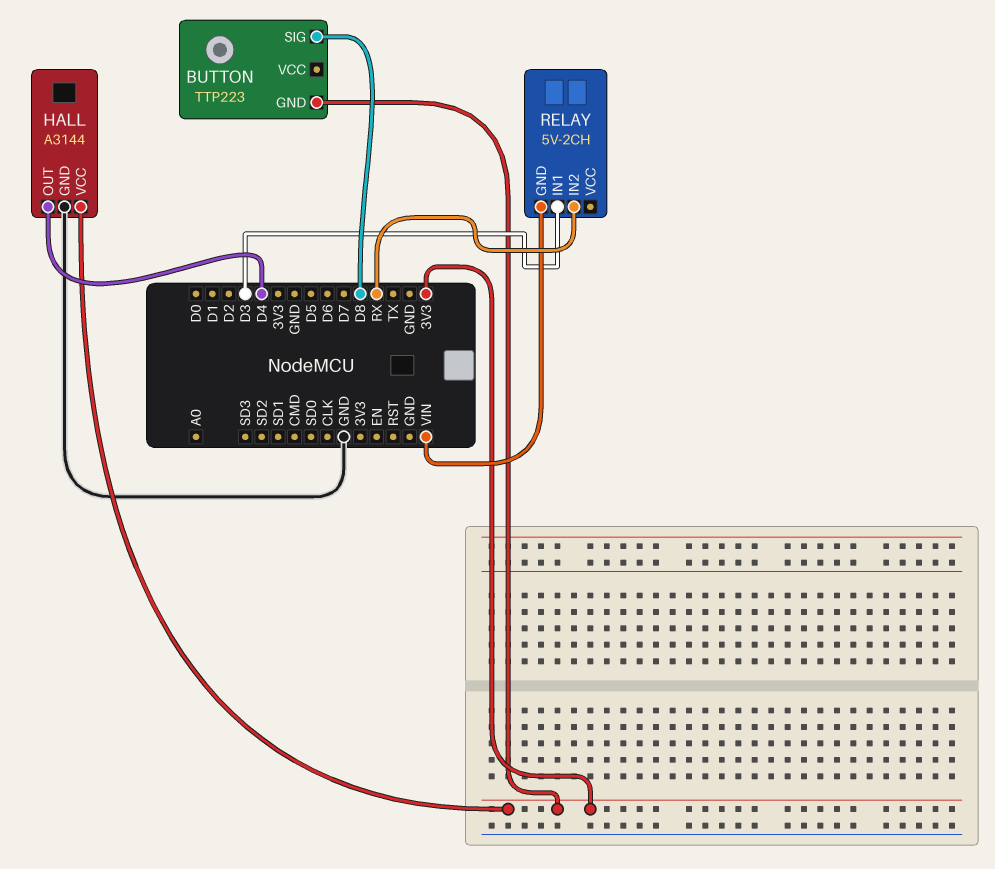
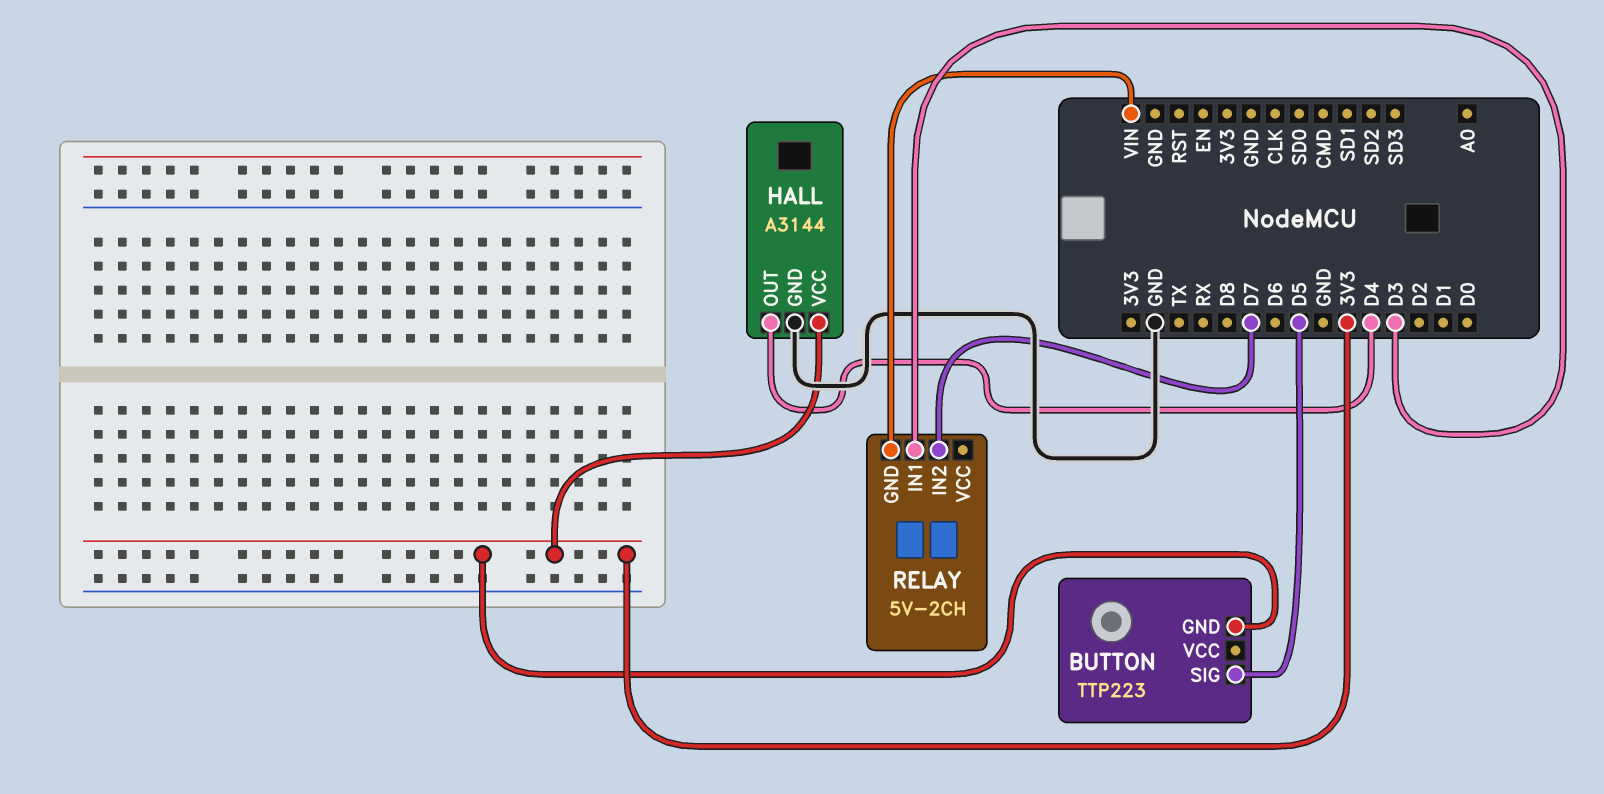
BUTTON pin SIG: D8 -> D5
RELAY pin IN2: RX -> D7

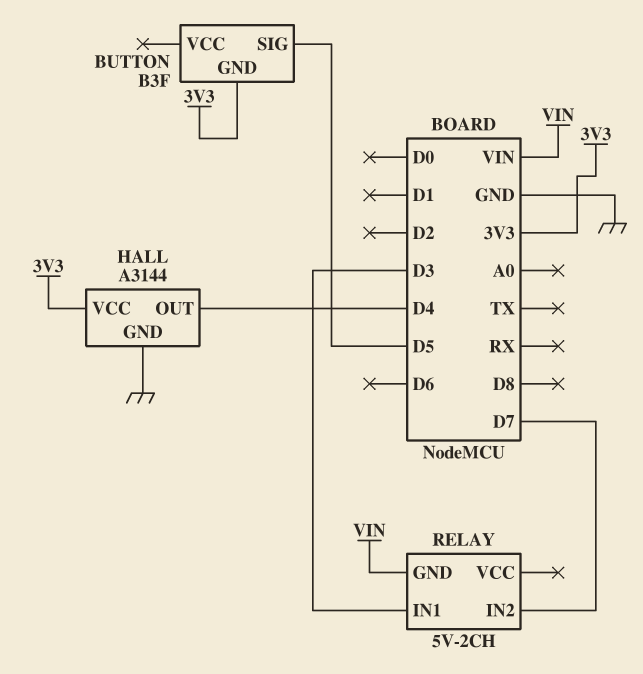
BUTTON: TTP223 -> B3F

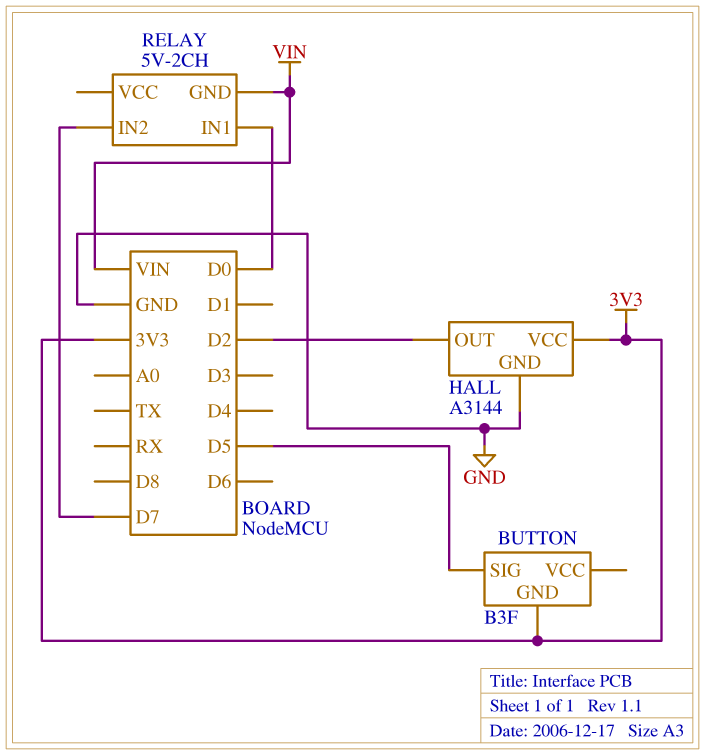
HALL pin OUT: D4 -> D2
RELAY pin IN1: D3 -> D0

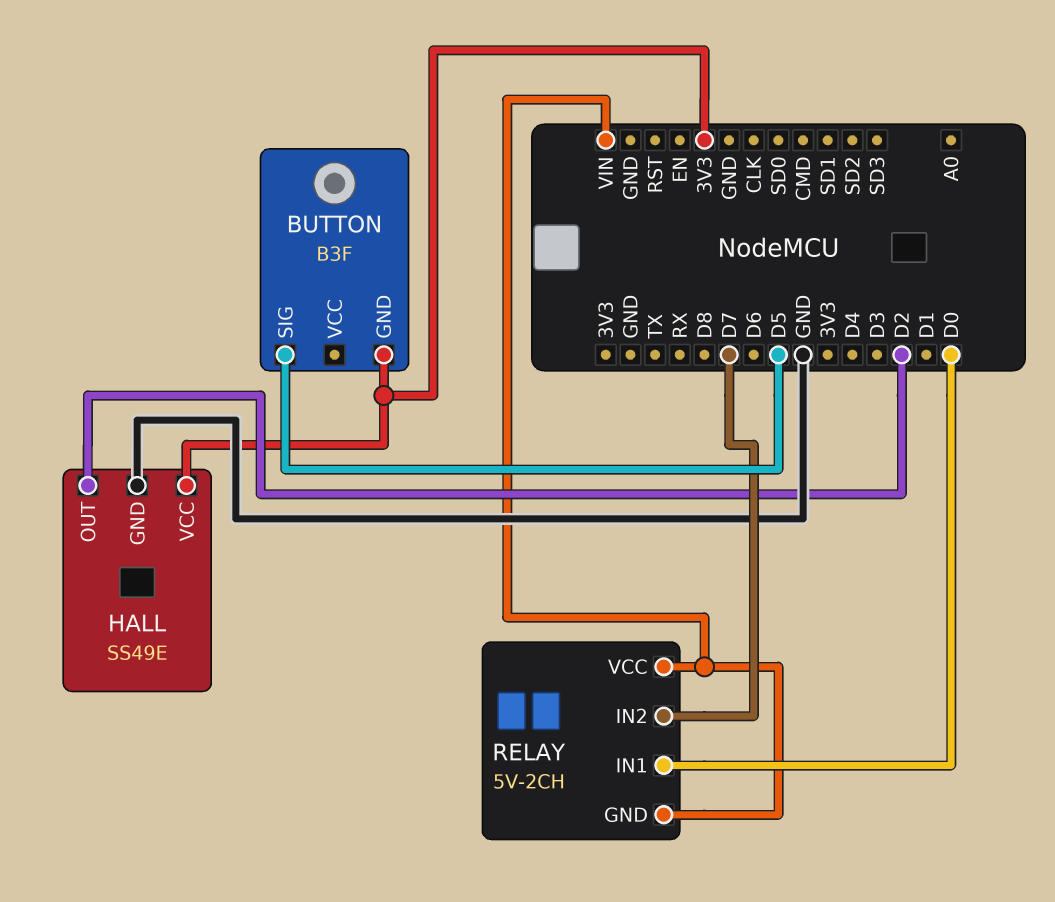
HALL: A3144 -> SS49E
RELAY pin VCC: none -> VIN

